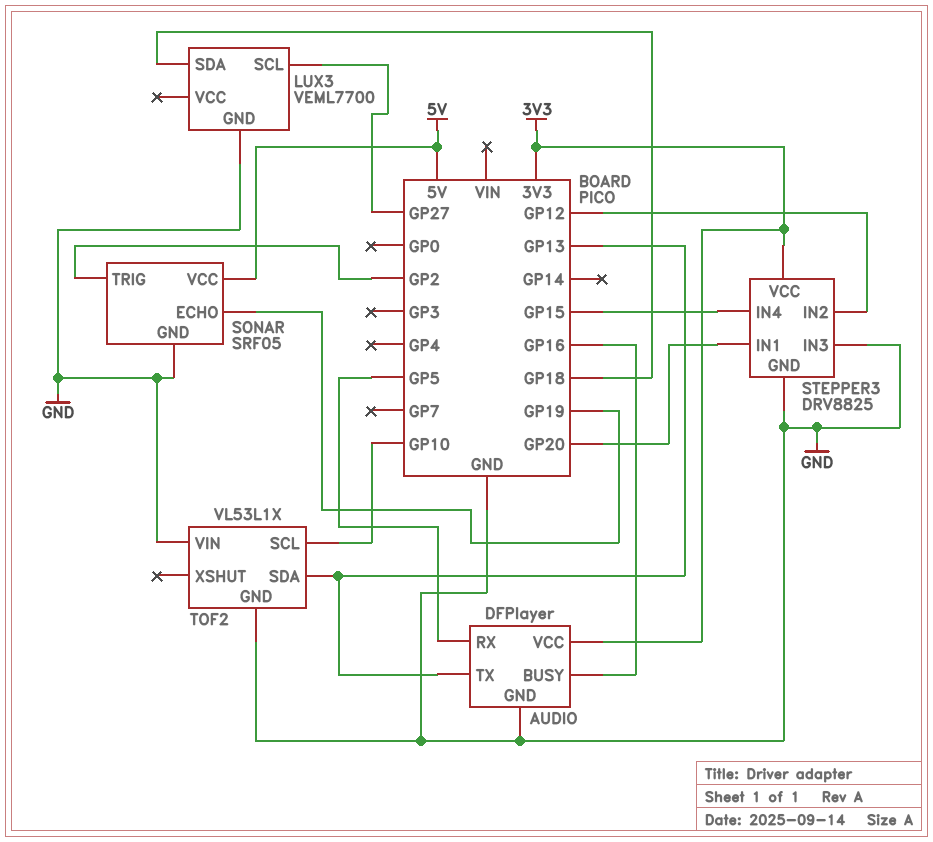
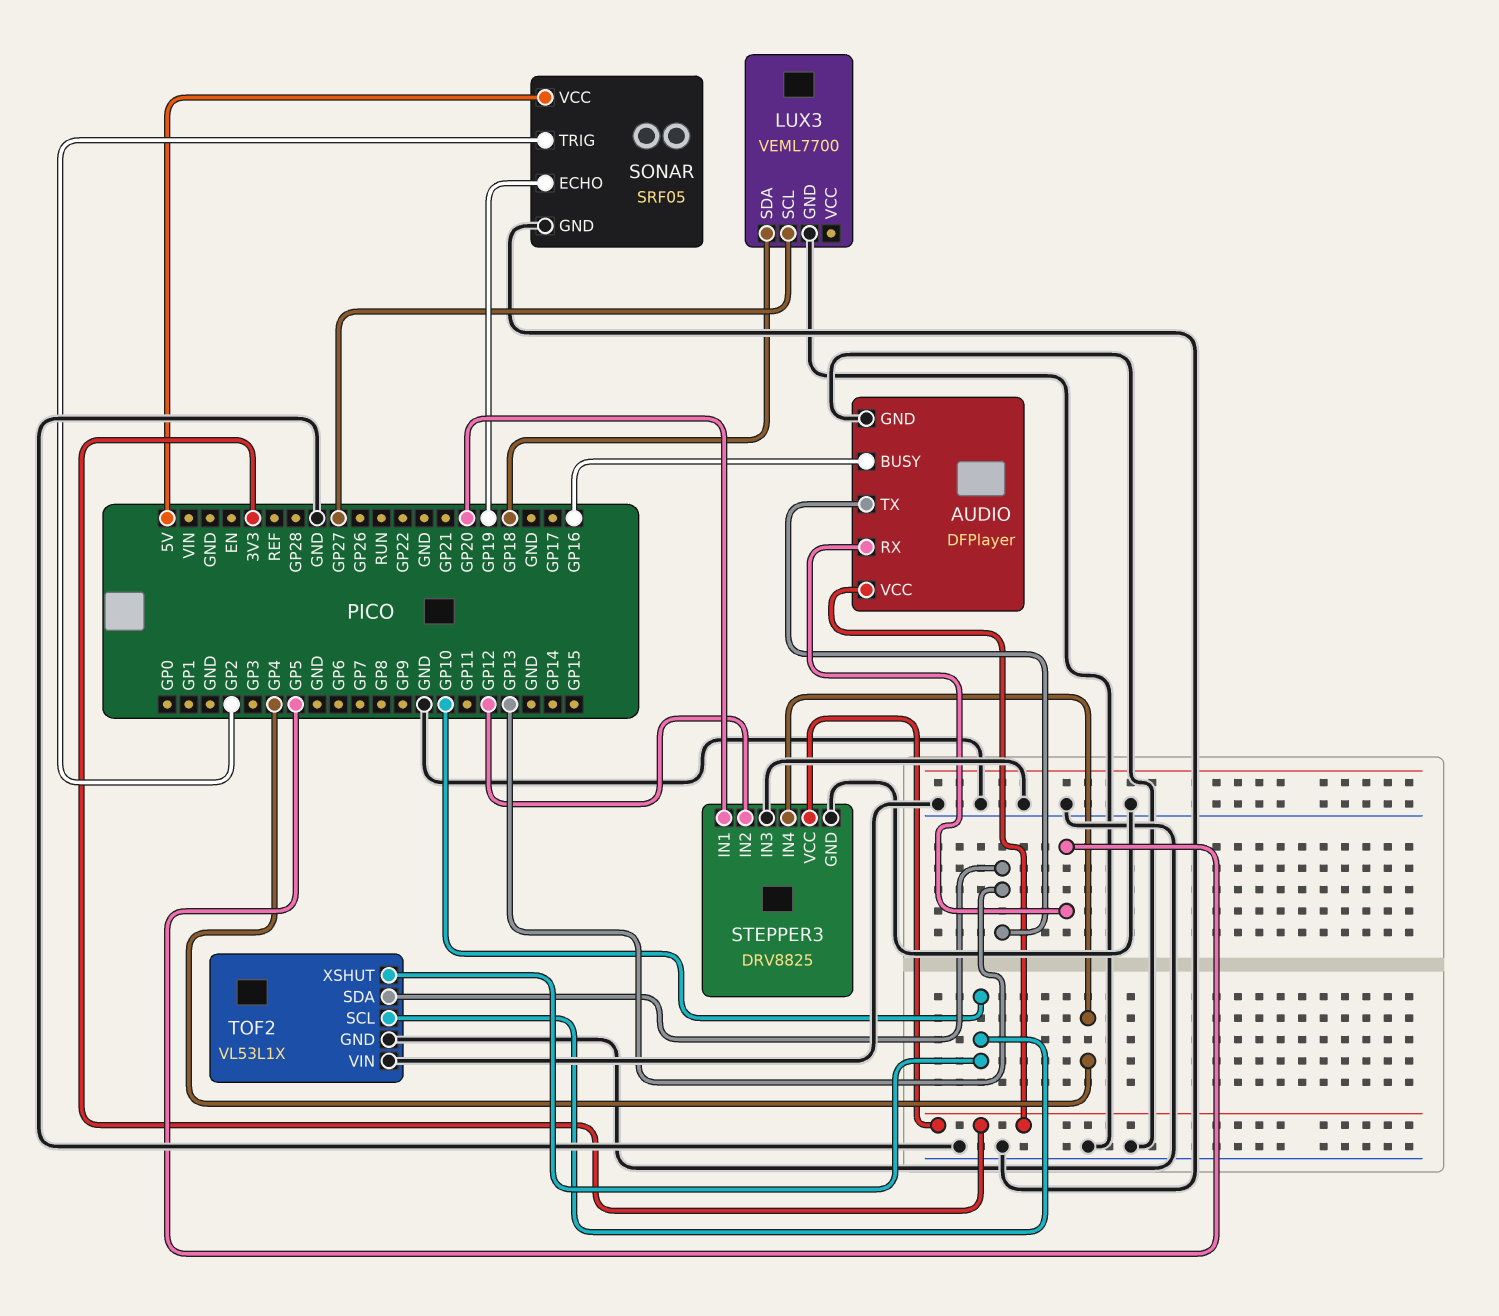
STEPPER3 pin IN4: GP15 -> GP4
TOF2 pin XSHUT: none -> GP10

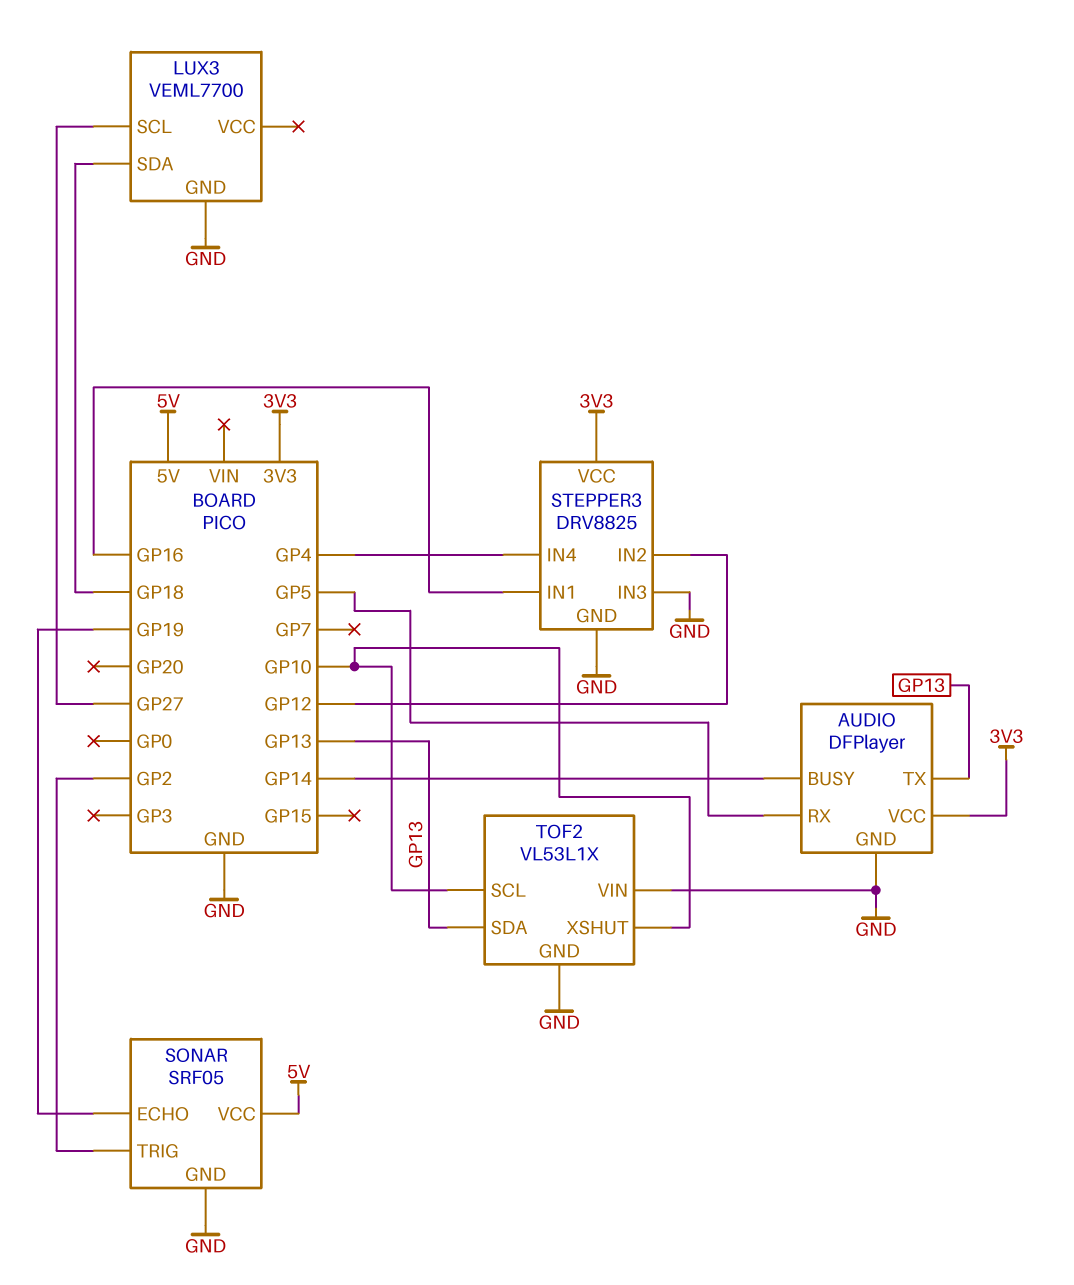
AUDIO pin BUSY: GP16 -> GP14
STEPPER3 pin IN1: GP20 -> GP16

